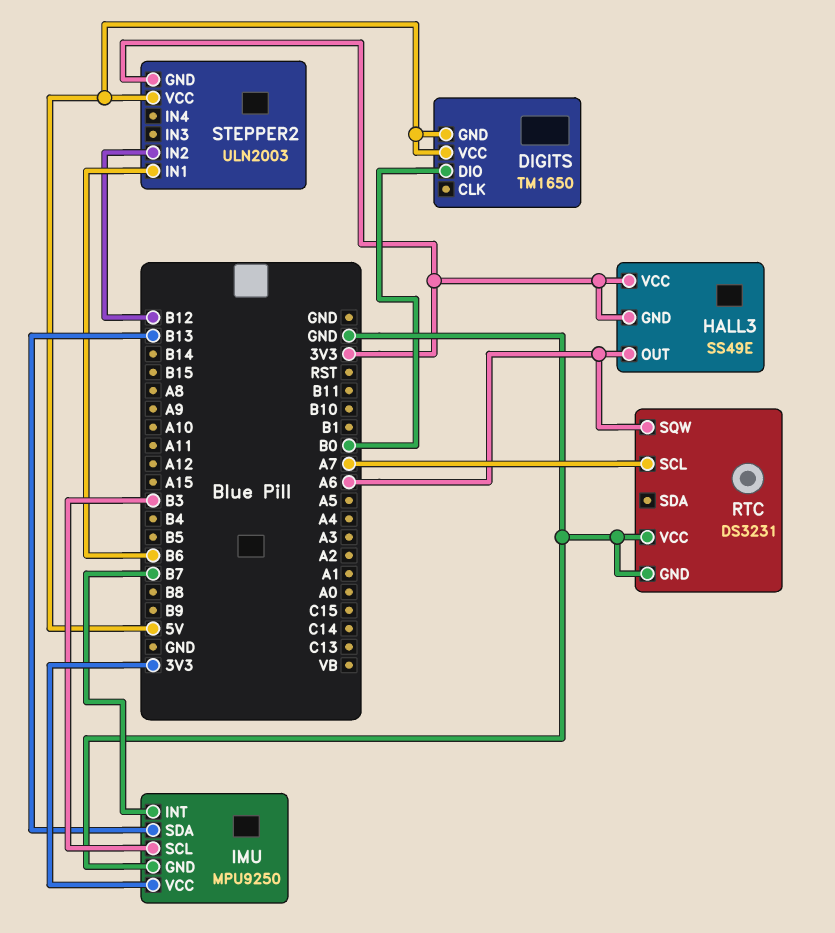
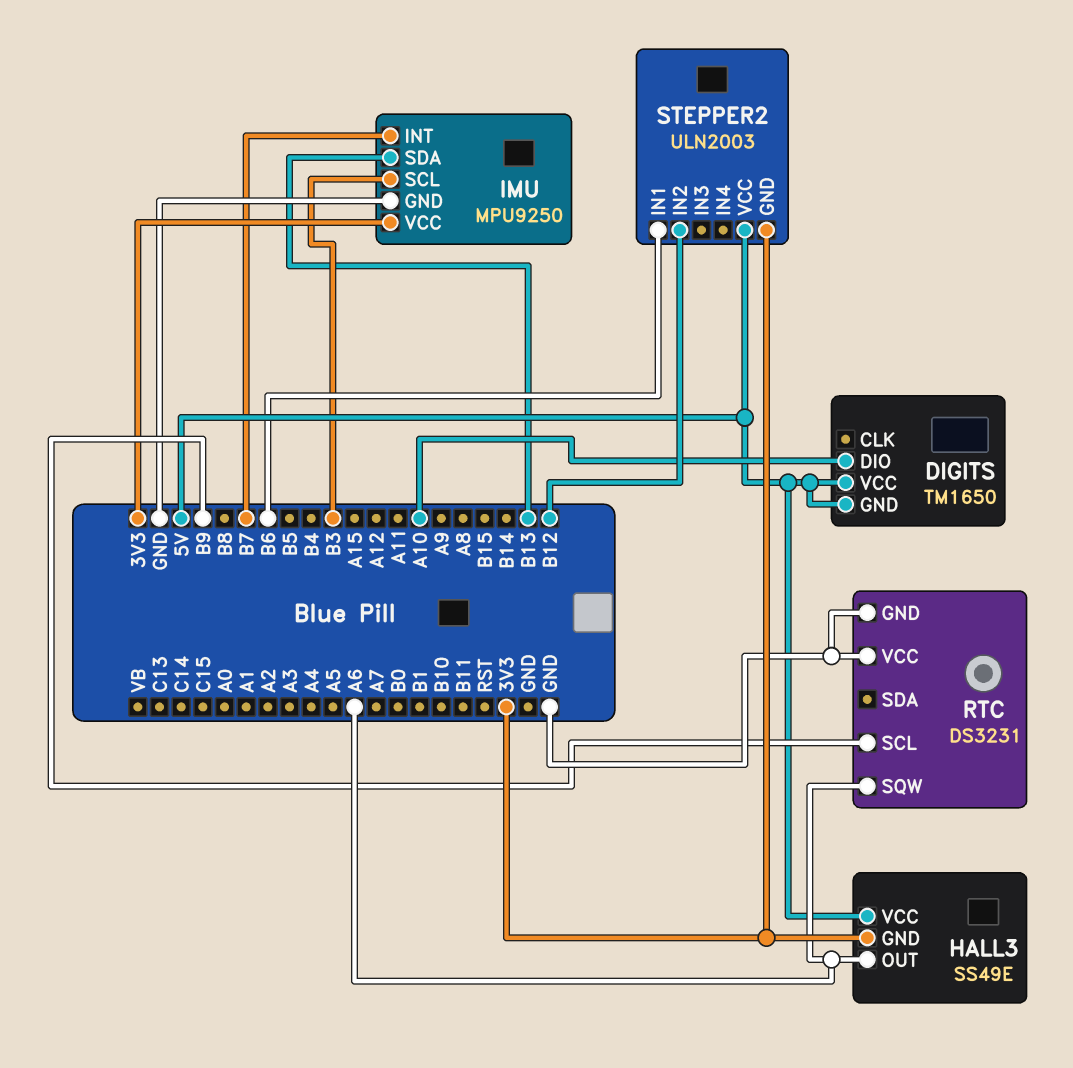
DIGITS pin DIO: B0 -> A10
HALL3 pin VCC: 3V3 -> 5V
RTC pin SCL: A7 -> B9

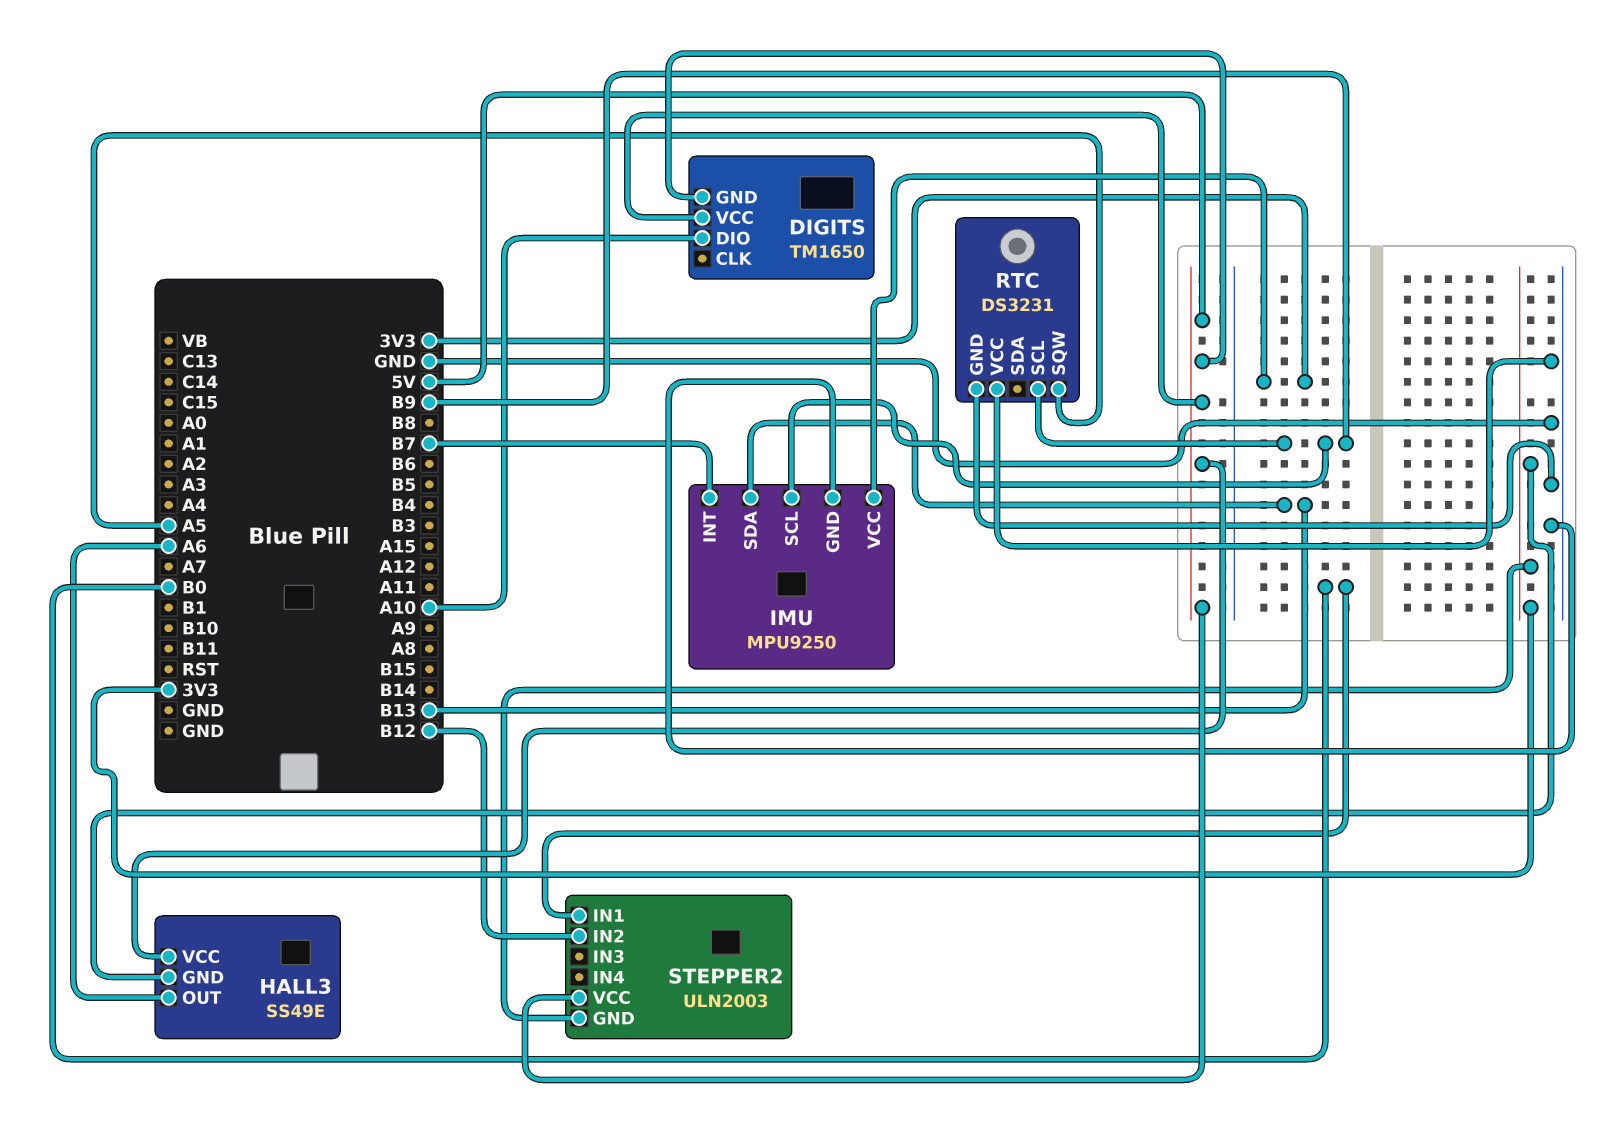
IMU pin SCL: B3 -> B9
RTC pin SQW: A6 -> A5
STEPPER2 pin IN1: B6 -> B0

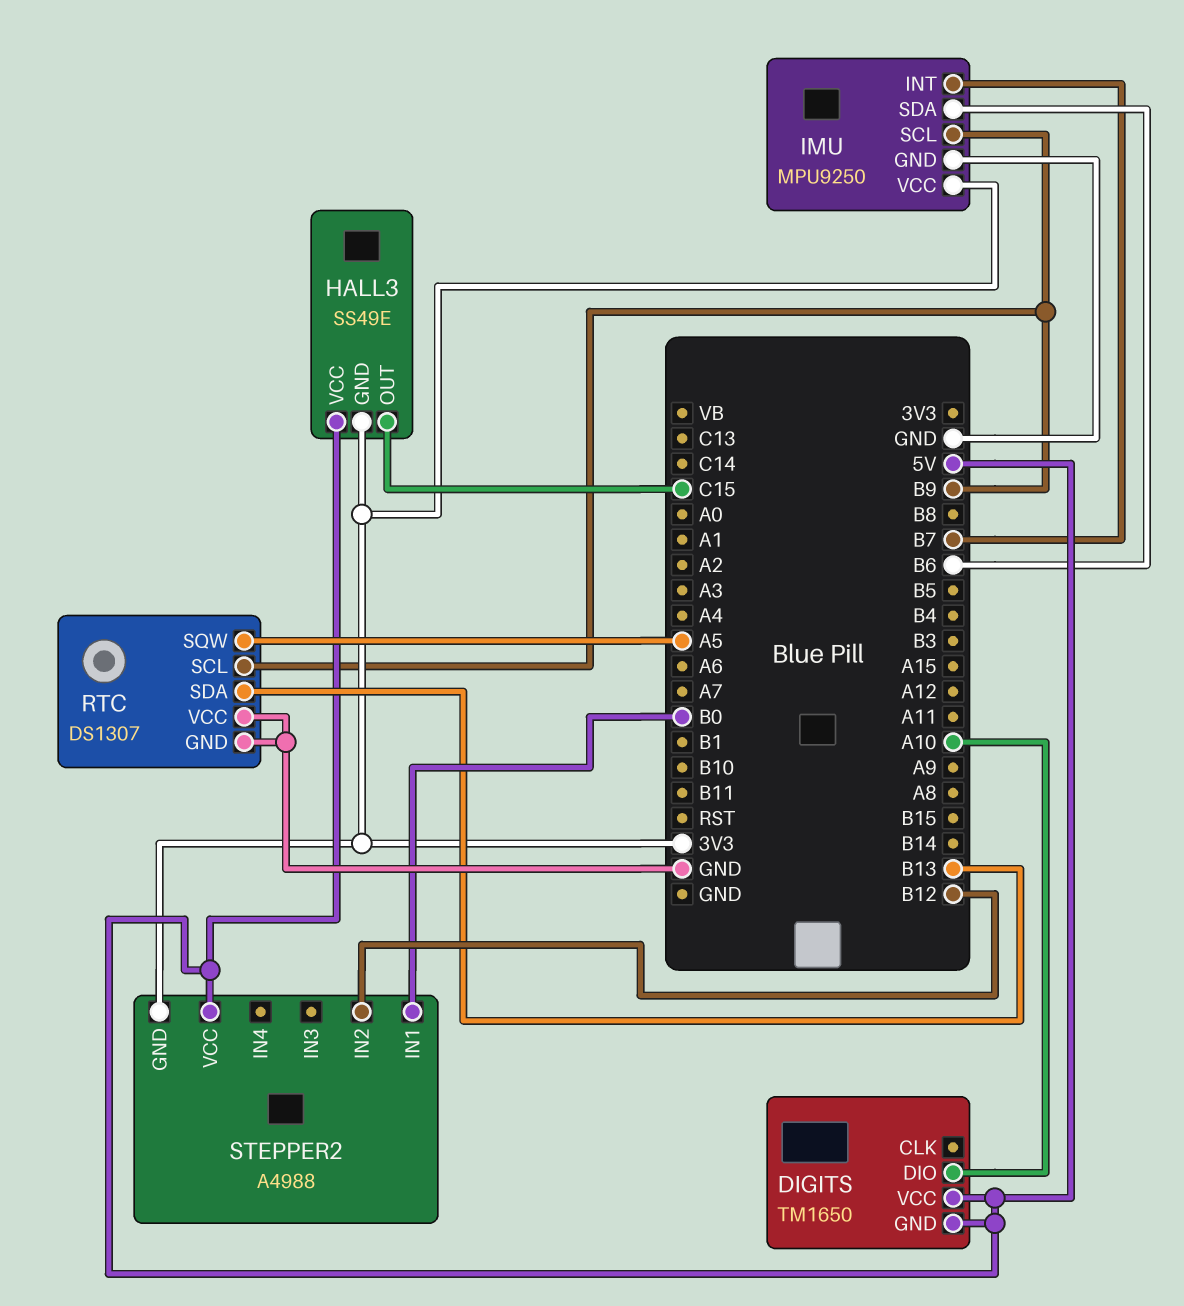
HALL3 pin OUT: A6 -> C15
IMU pin SDA: B13 -> B6
RTC: DS3231 -> DS1307
RTC pin SDA: none -> B13
STEPPER2: ULN2003 -> A4988

